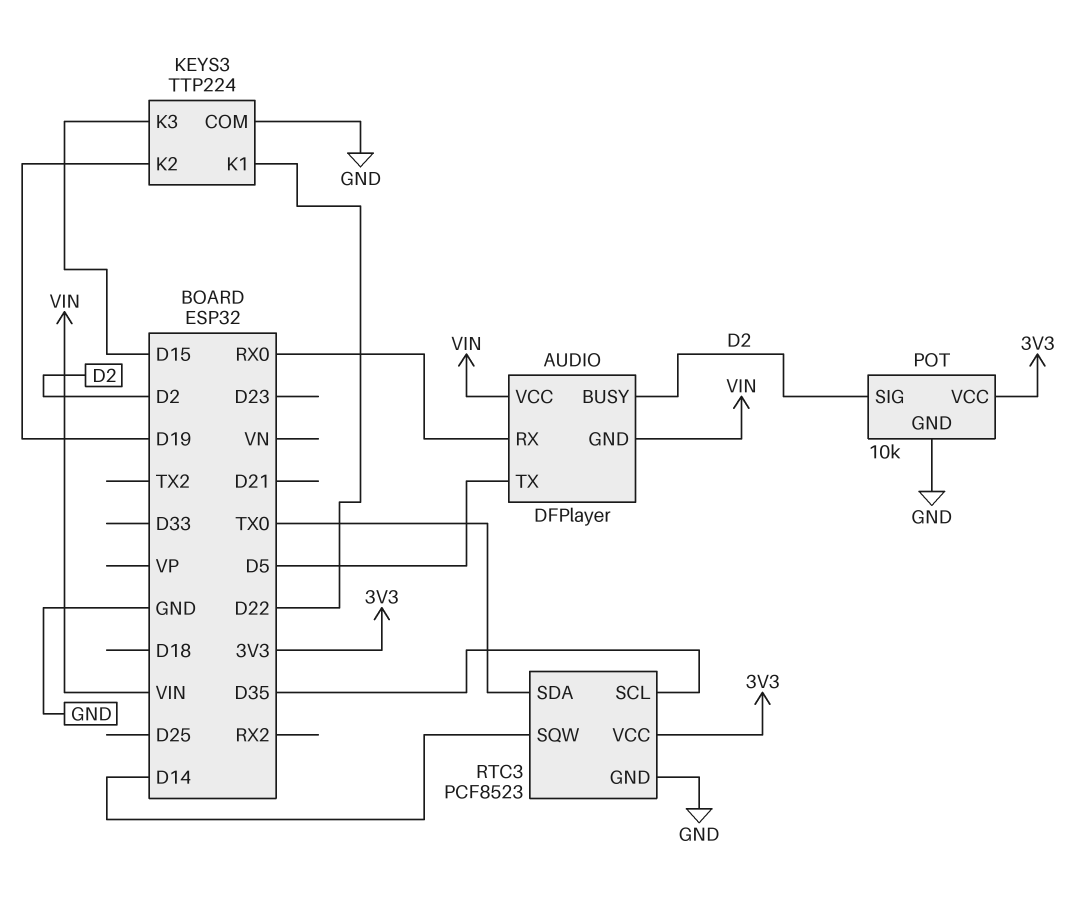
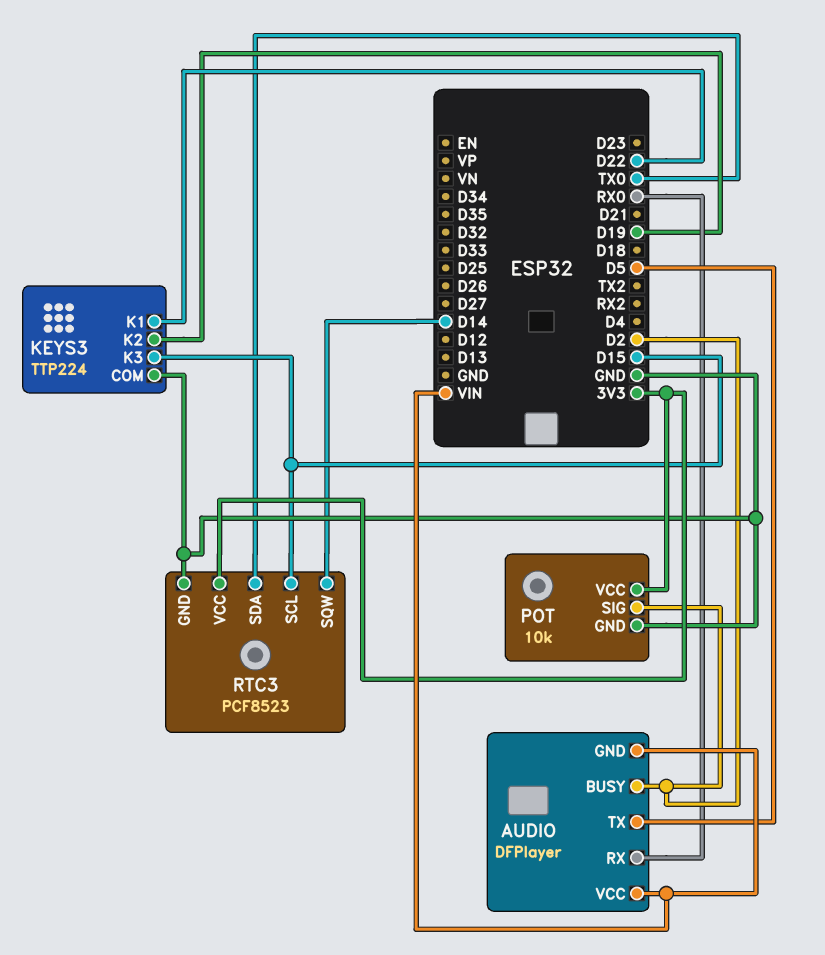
RTC3 pin SCL: D35 -> D15

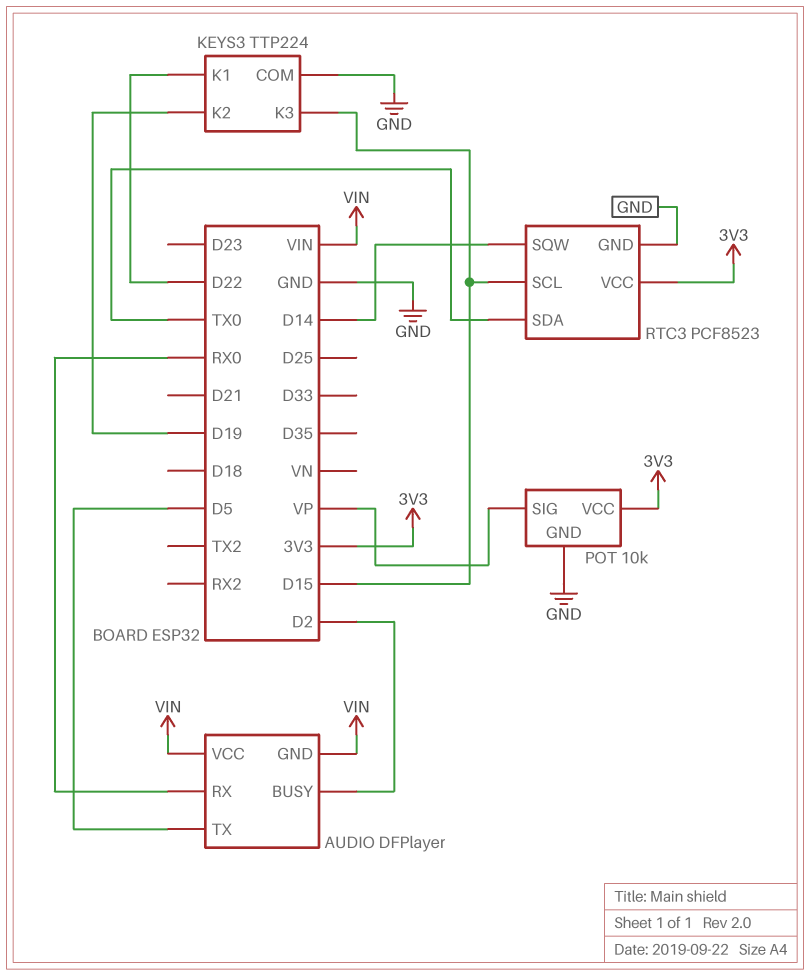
POT pin SIG: D2 -> VP

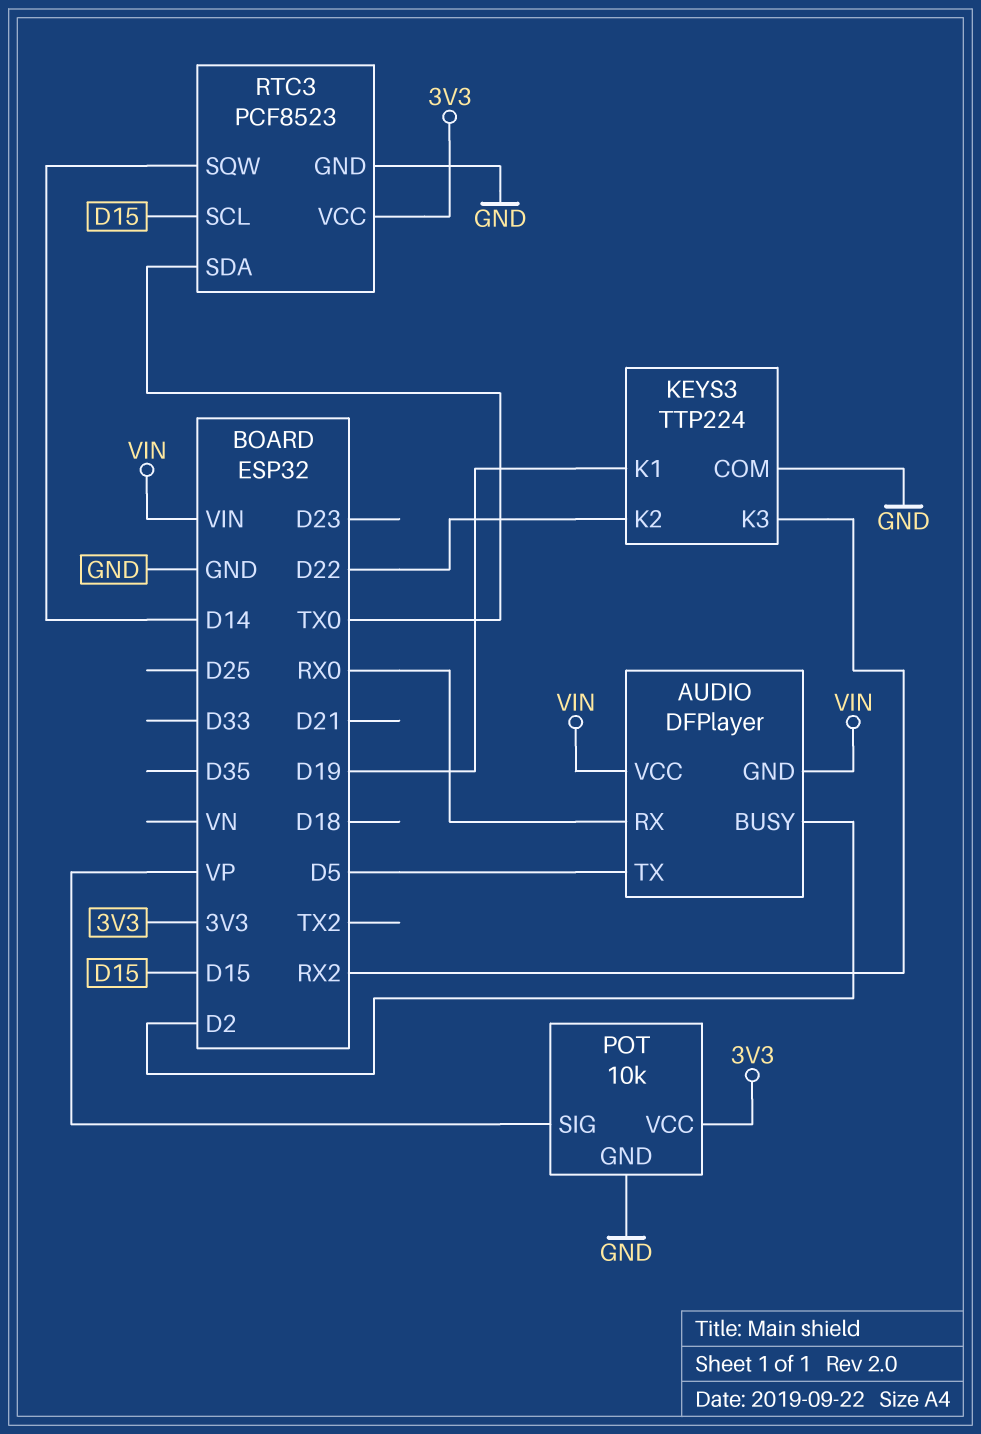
KEYS3 pin K1: D22 -> D19
KEYS3 pin K2: D19 -> D22
KEYS3 pin K3: D15 -> RX2

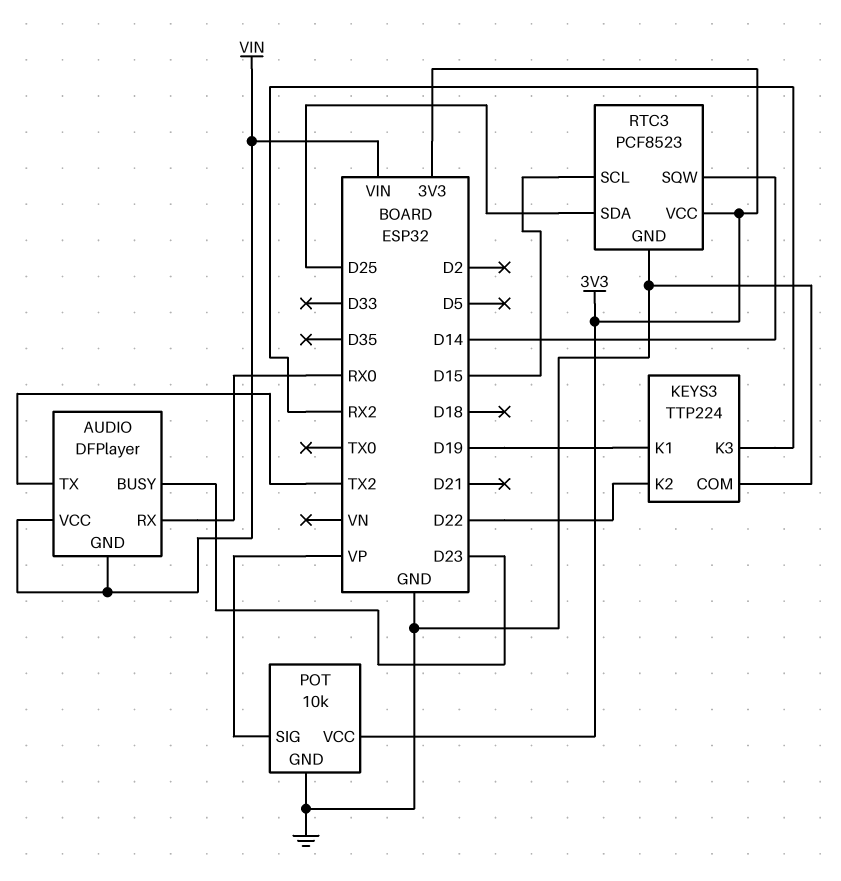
AUDIO pin BUSY: D2 -> D23
AUDIO pin TX: D5 -> TX2
RTC3 pin SDA: TX0 -> D25

